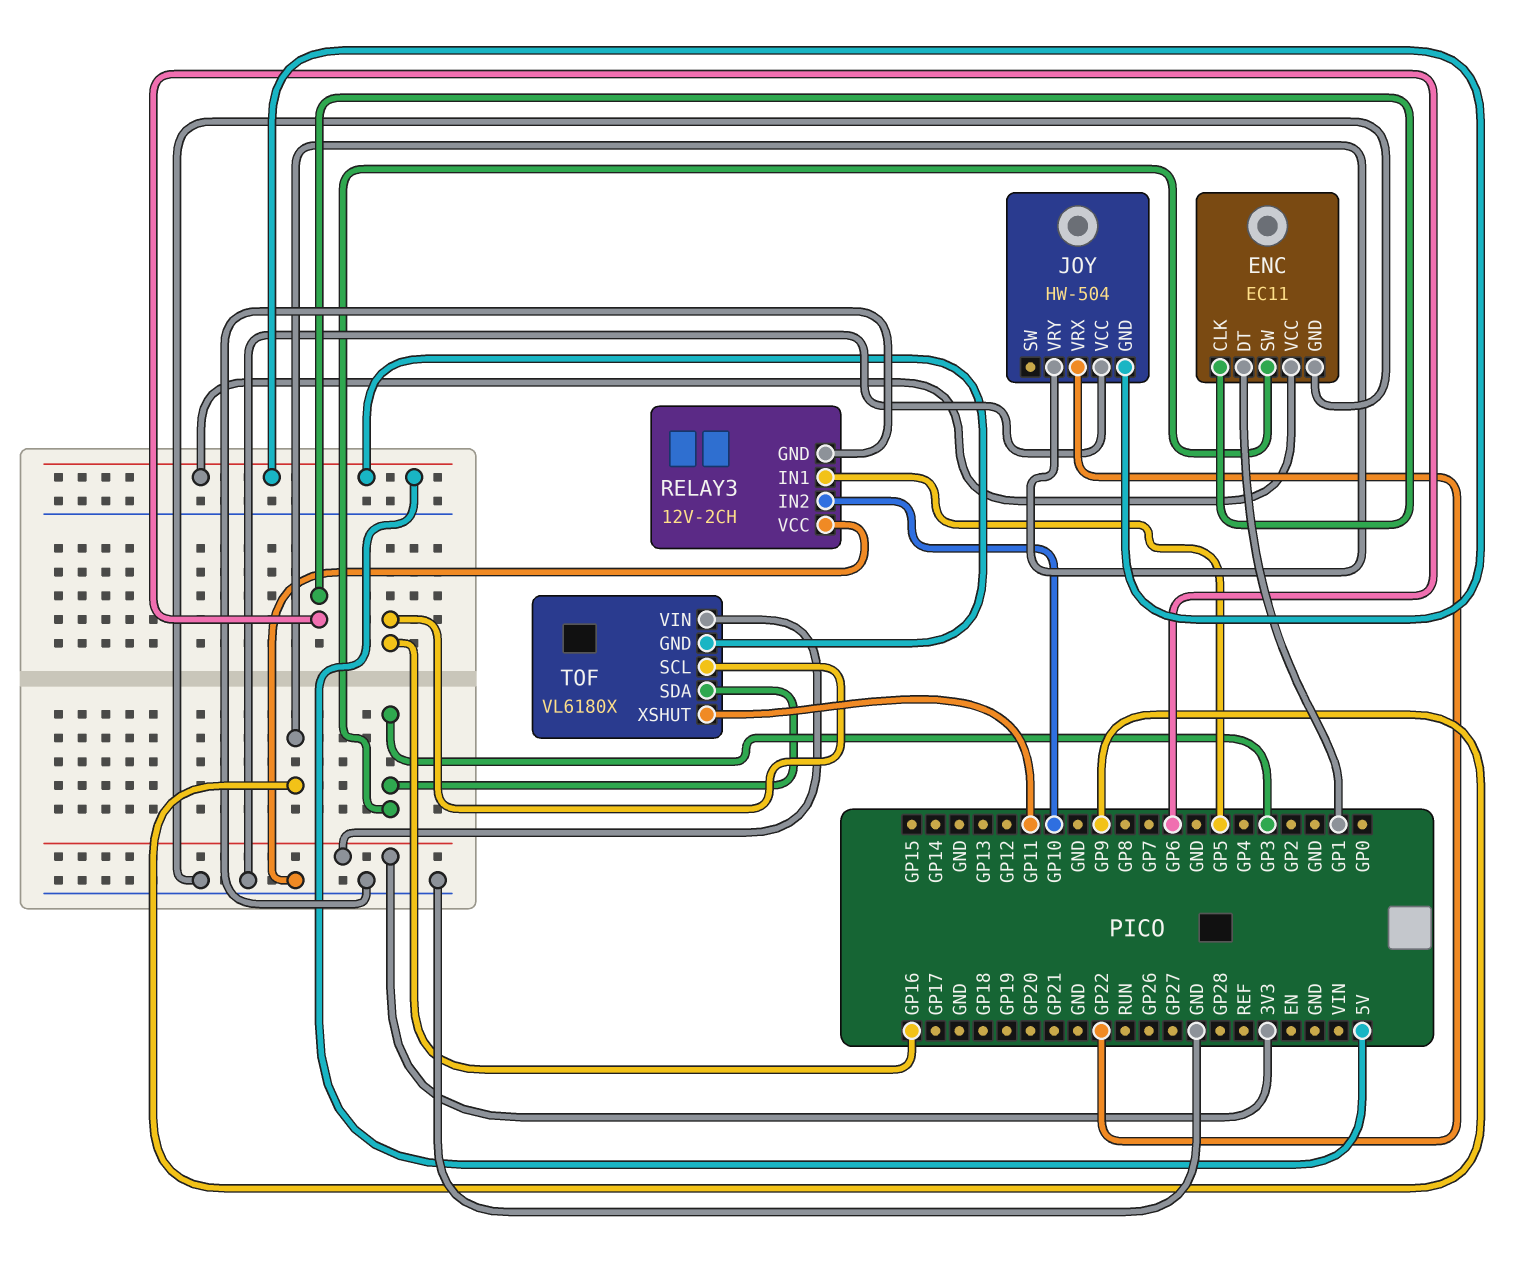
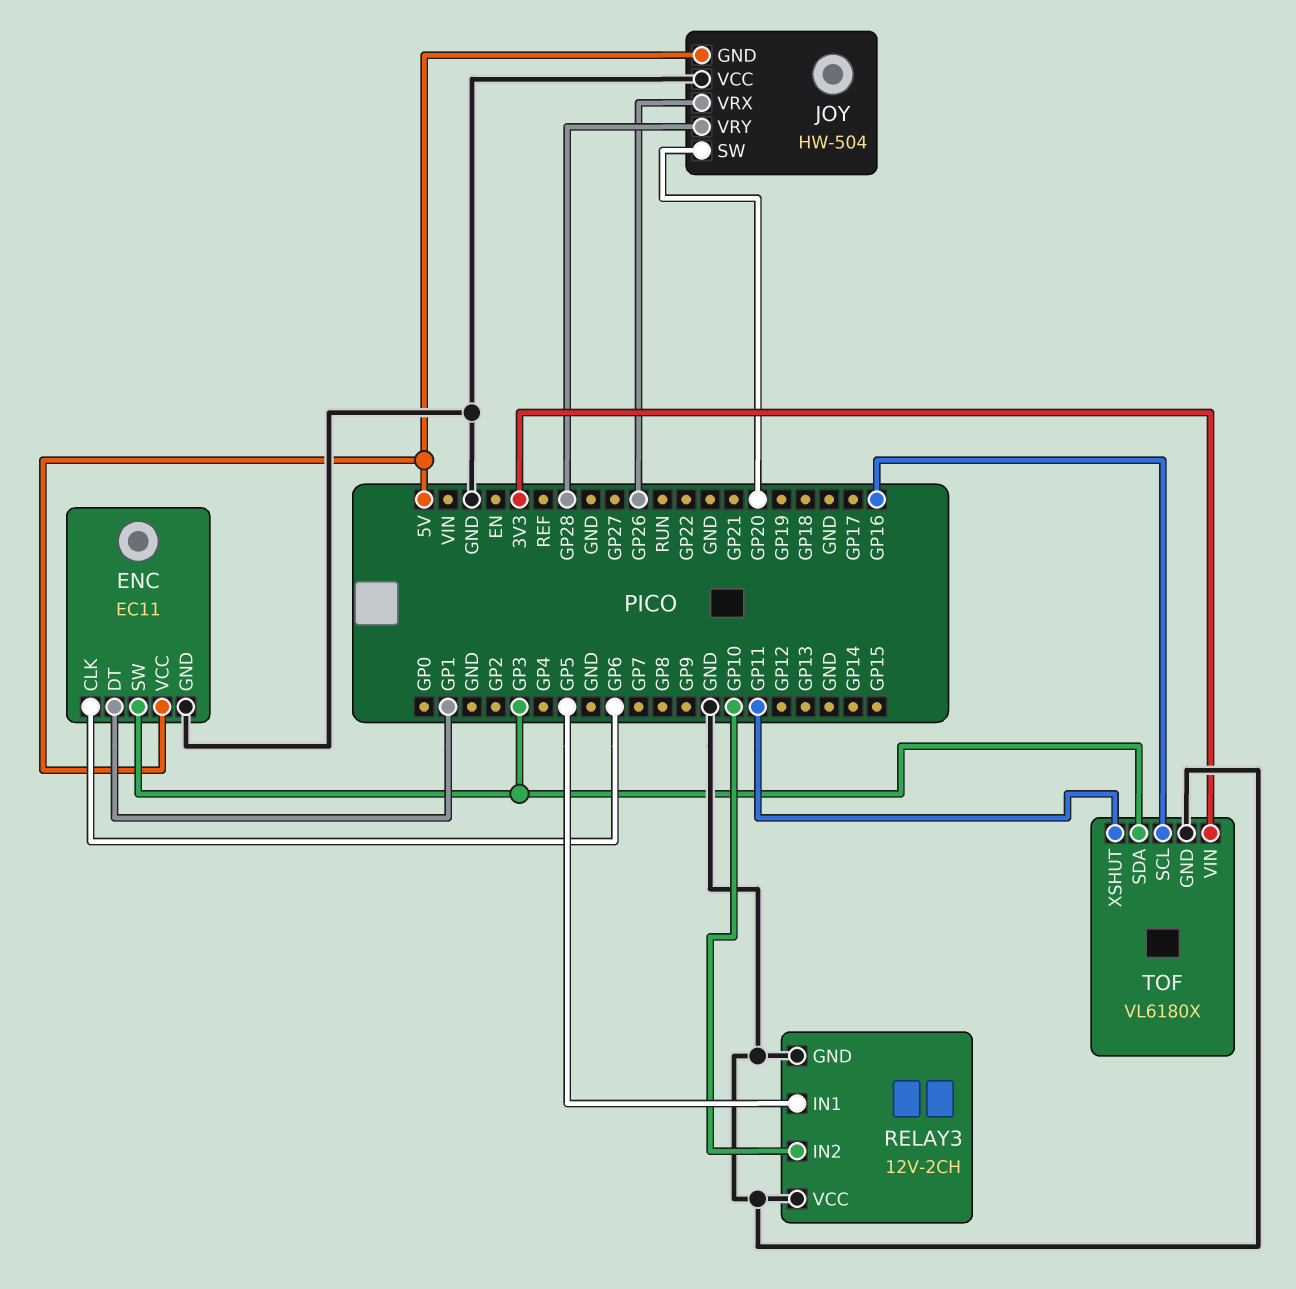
JOY pin SW: none -> GP20
JOY pin VRX: GP22 -> GP26
JOY pin VRY: GP9 -> GP28
TOF pin GND: 5V -> GND

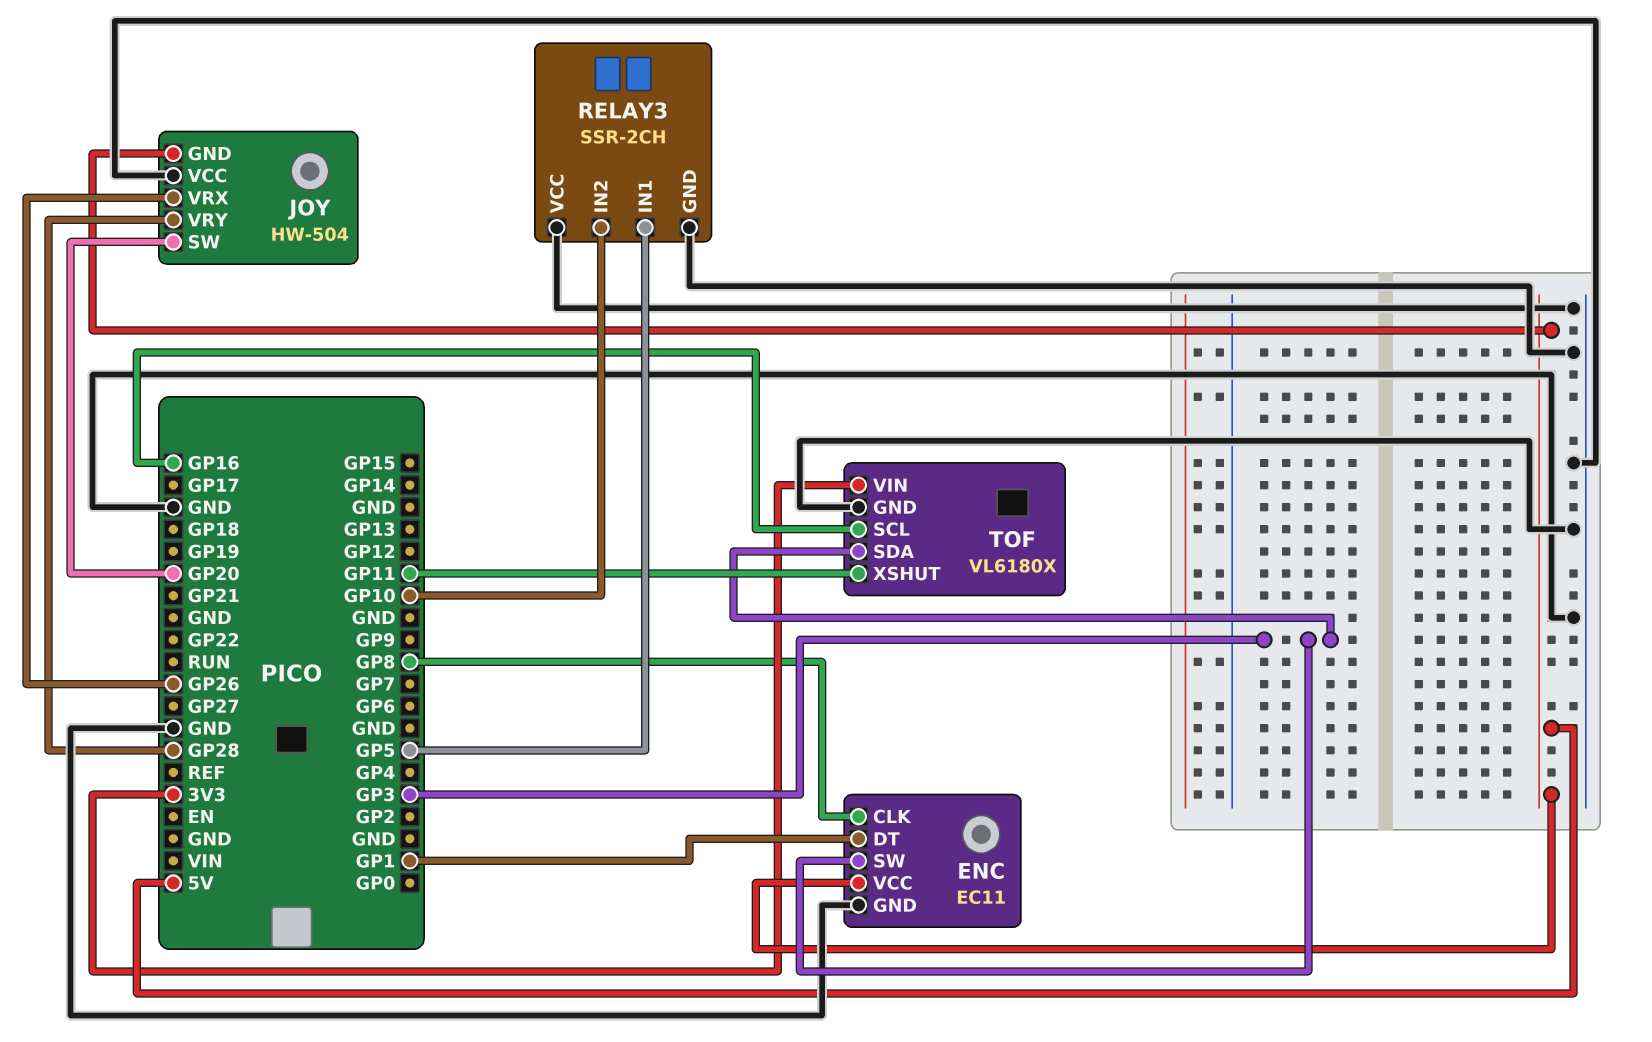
ENC pin CLK: GP6 -> GP8
RELAY3: 12V-2CH -> SSR-2CH

